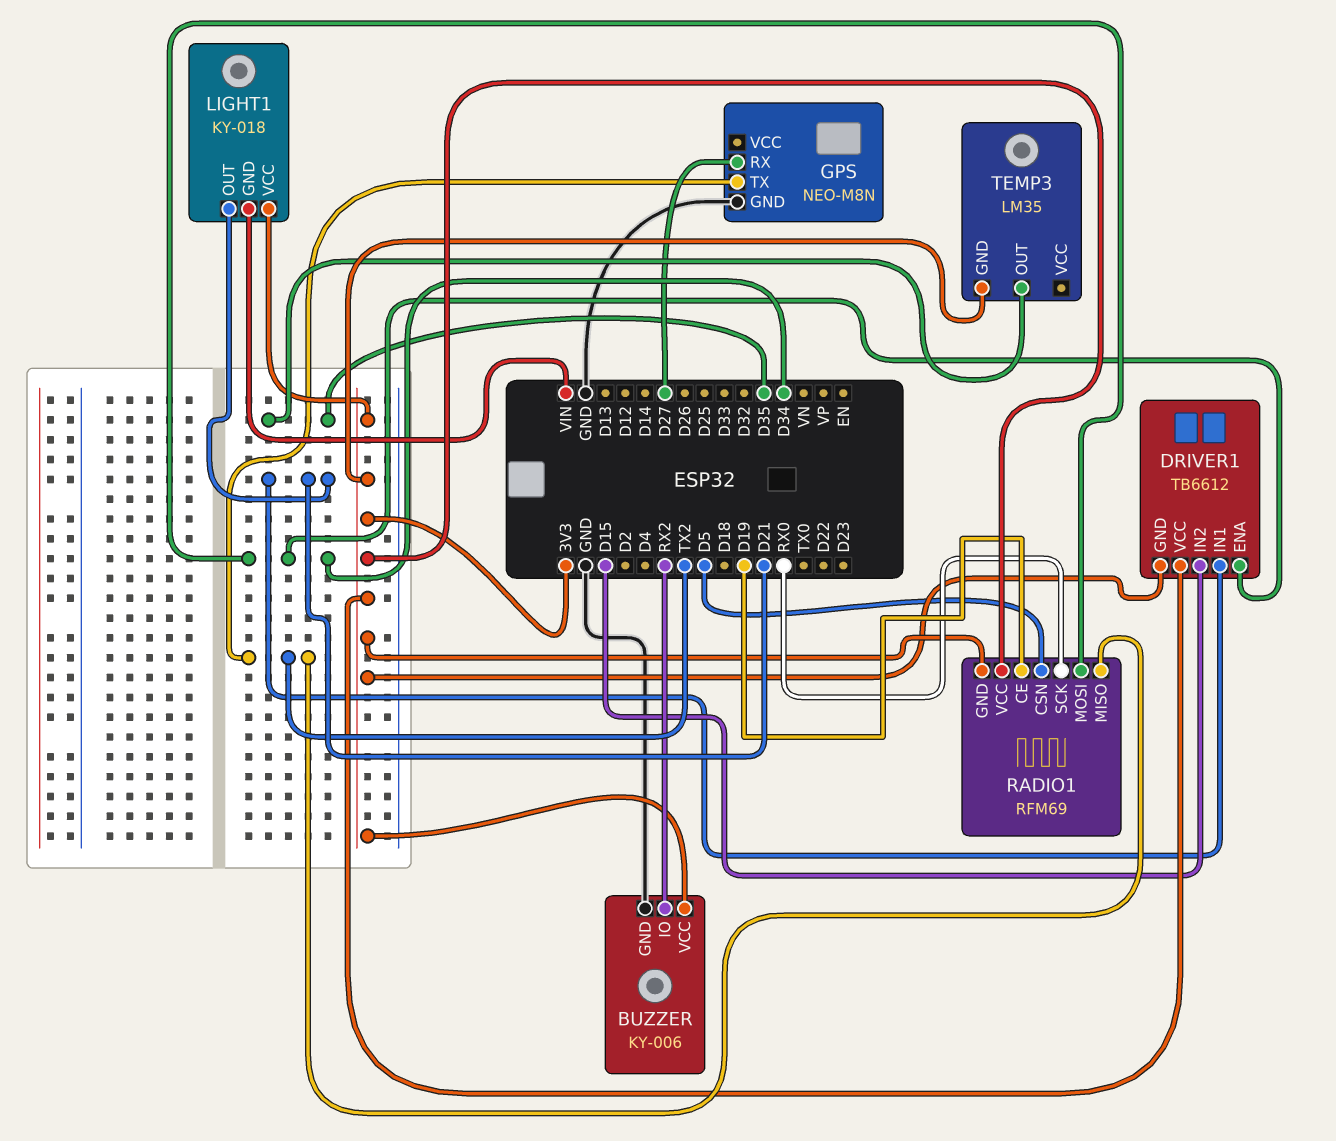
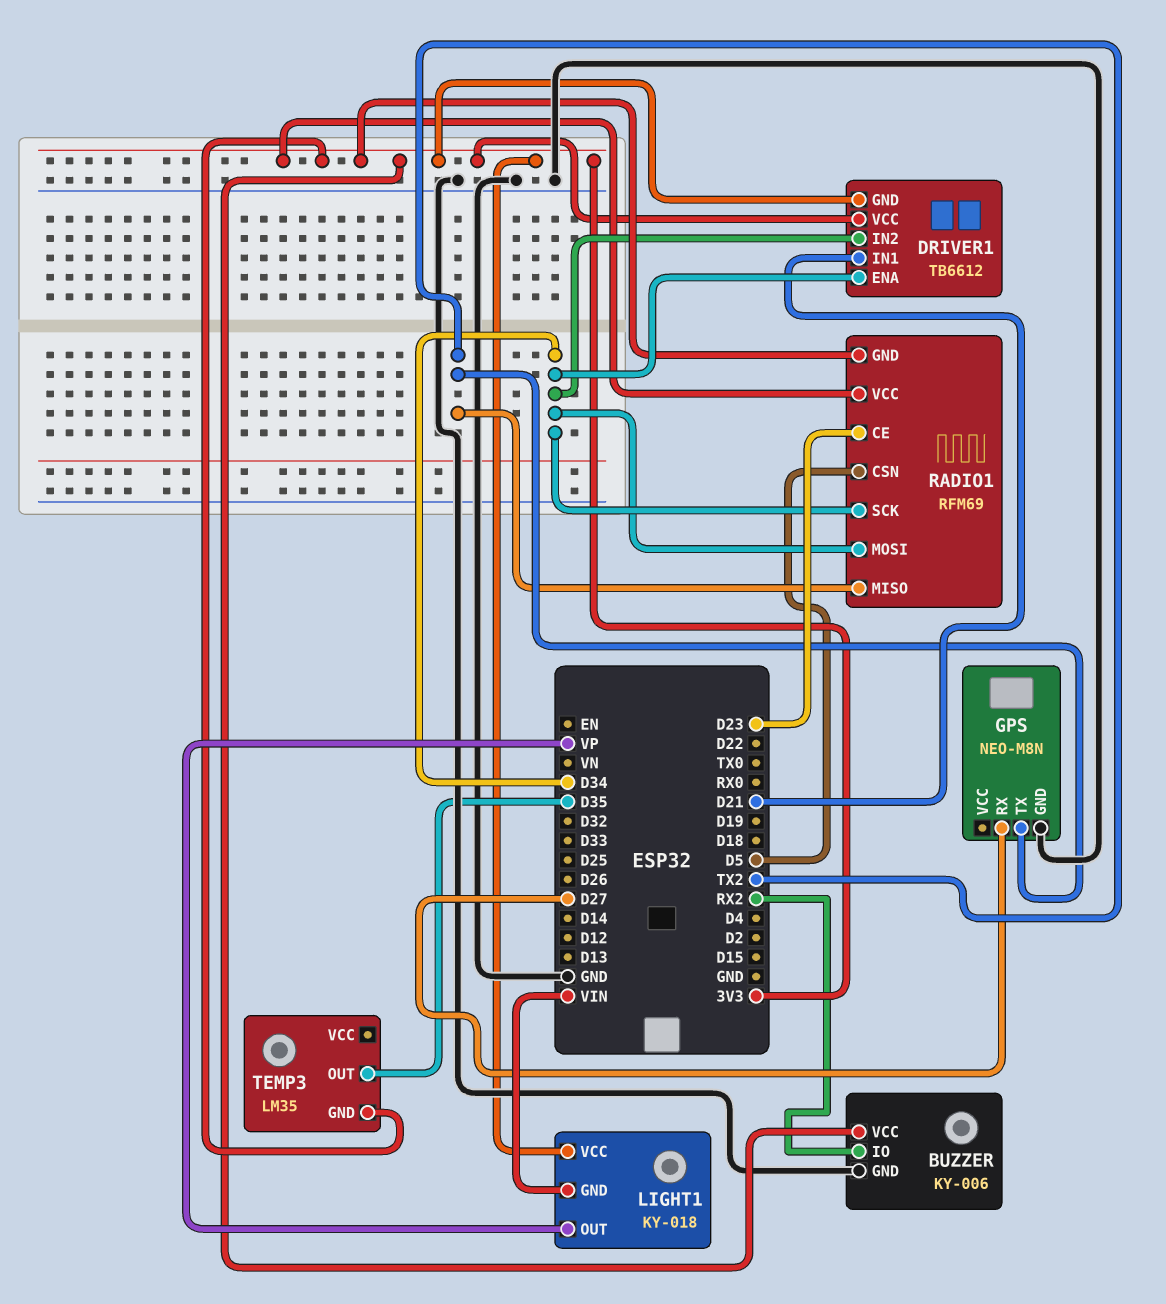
DRIVER1 pin IN2: D15 -> D34
LIGHT1 pin OUT: D21 -> VP
RADIO1 pin CE: D19 -> D23
RADIO1 pin SCK: RX0 -> D34

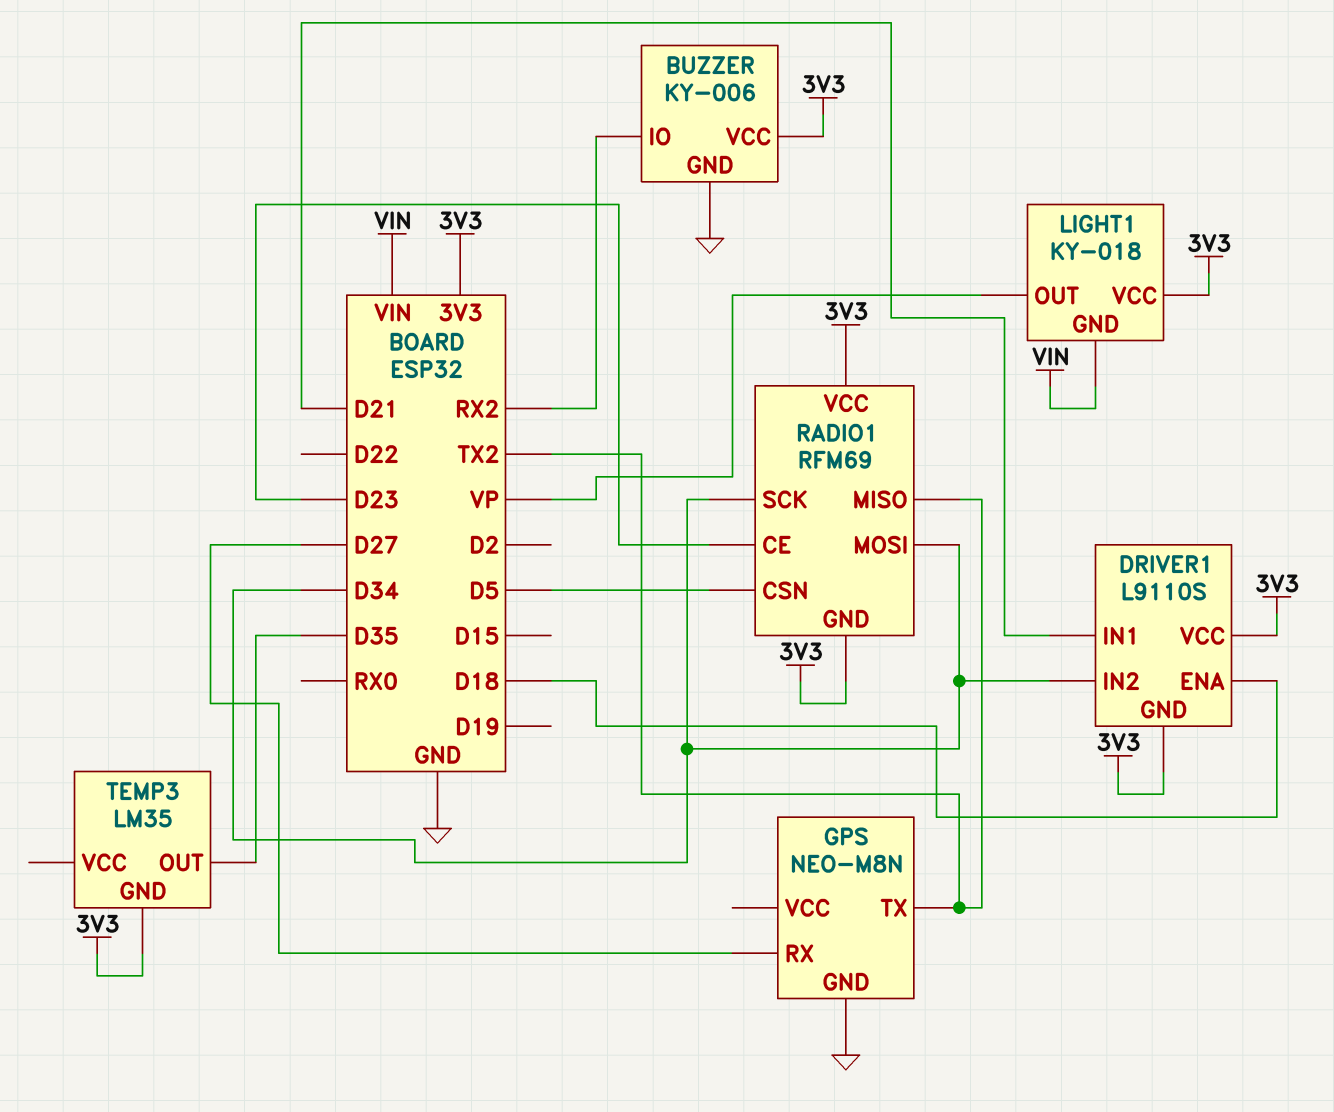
DRIVER1: TB6612 -> L9110S
DRIVER1 pin ENA: D34 -> D18

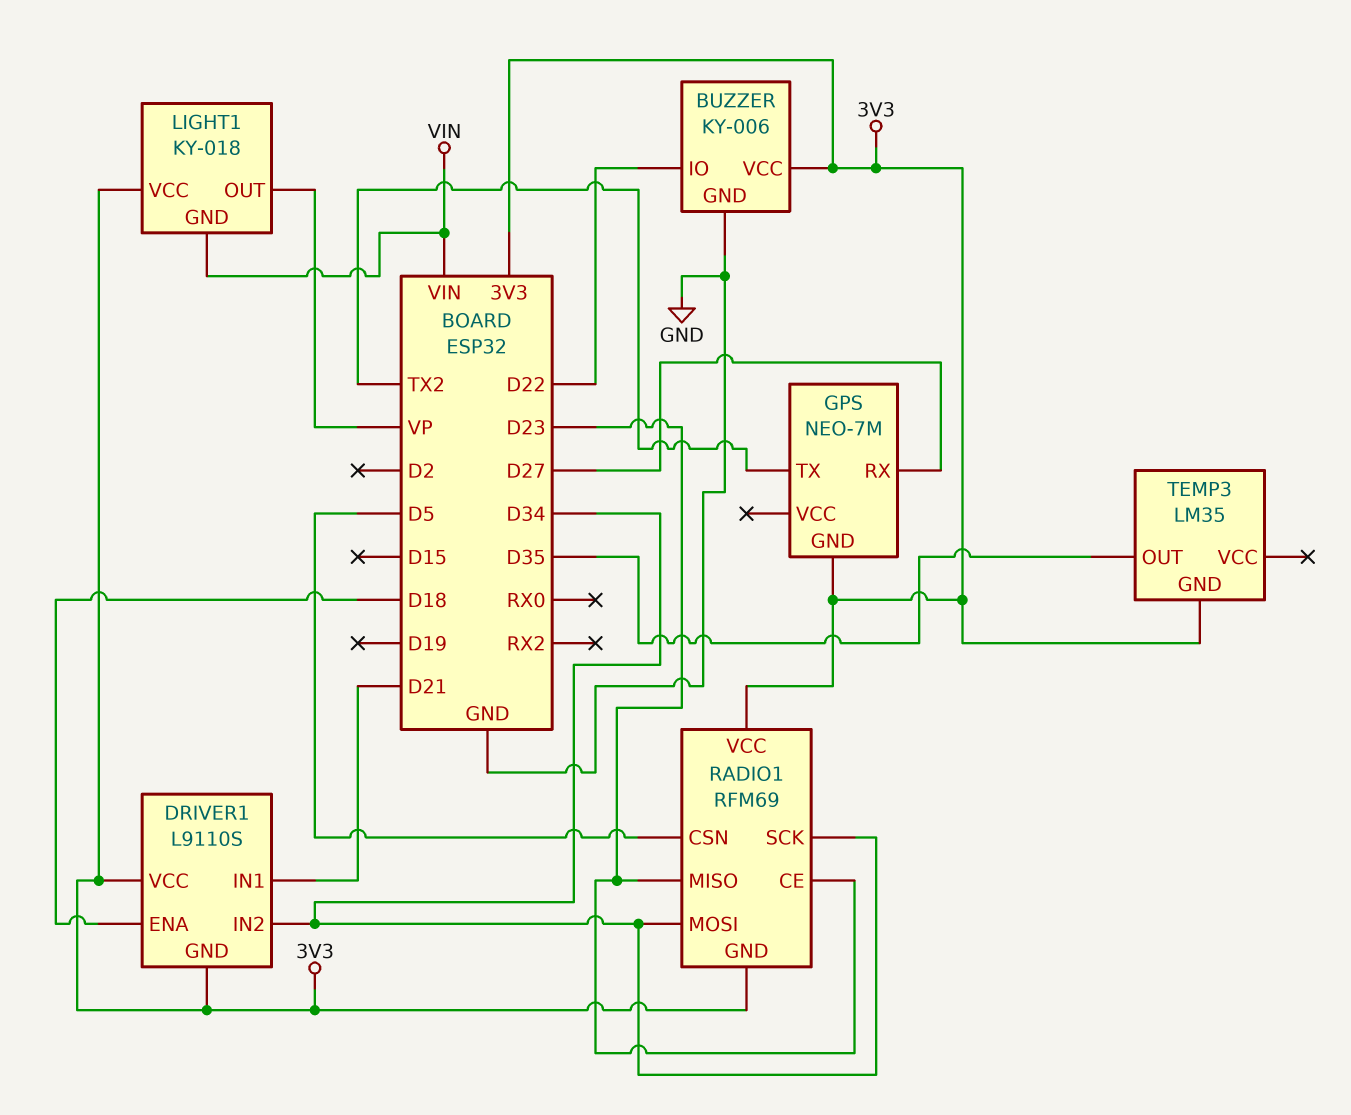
BUZZER pin IO: RX2 -> D22
GPS: NEO-M8N -> NEO-7M
GPS pin GND: GND -> 3V3
RADIO1 pin MISO: TX2 -> D23

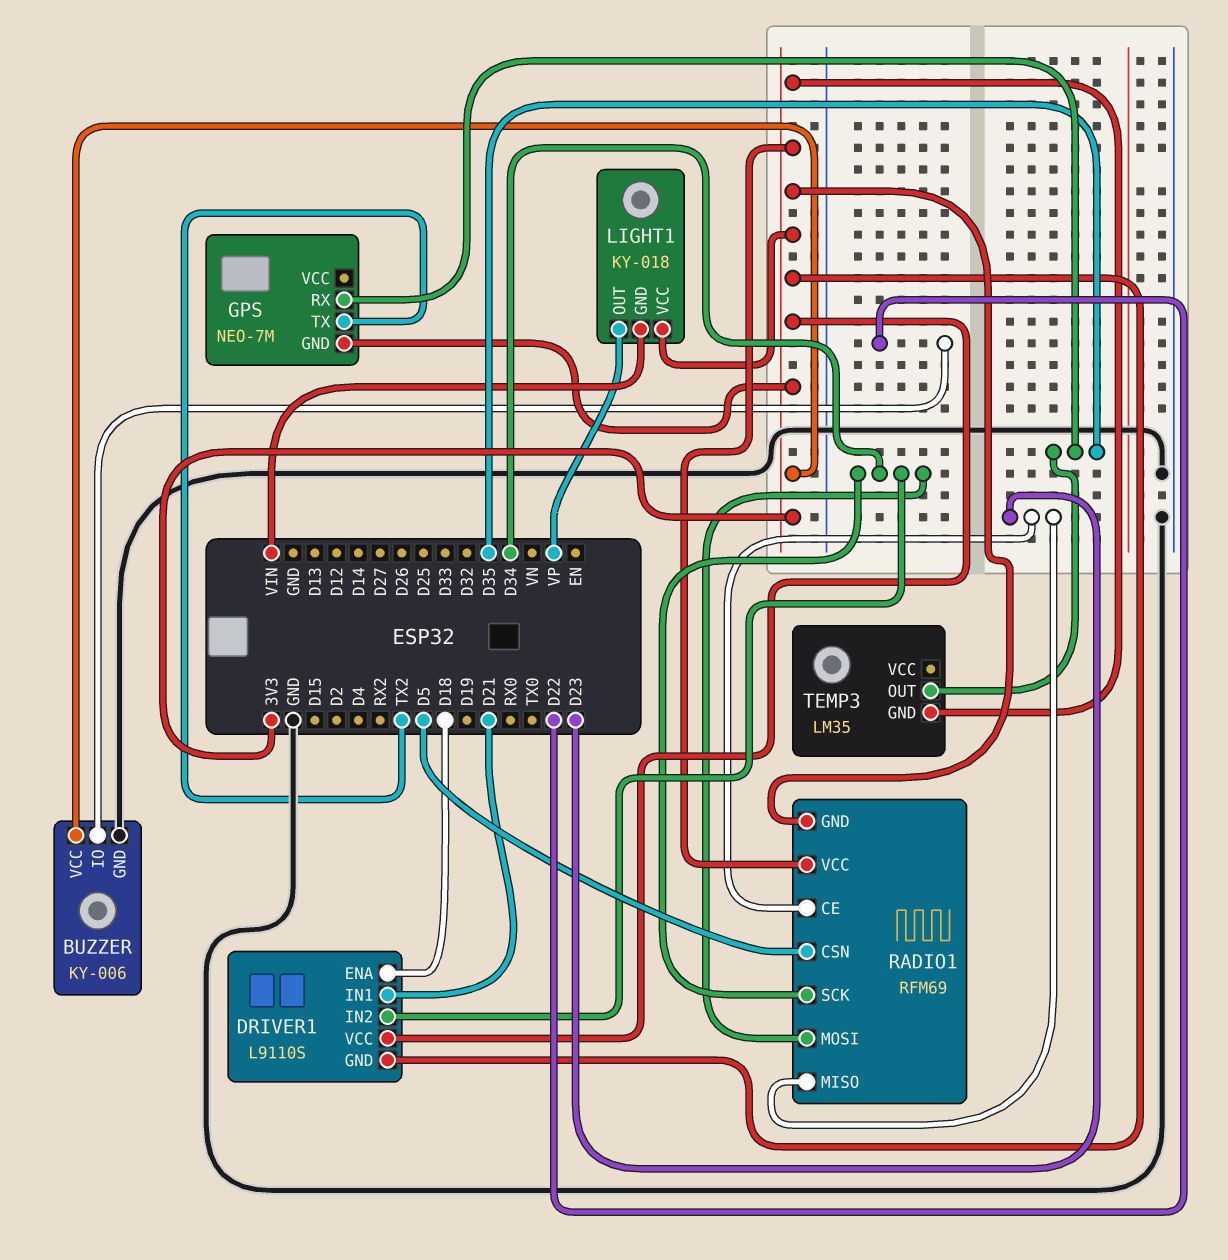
GPS pin RX: D27 -> D35

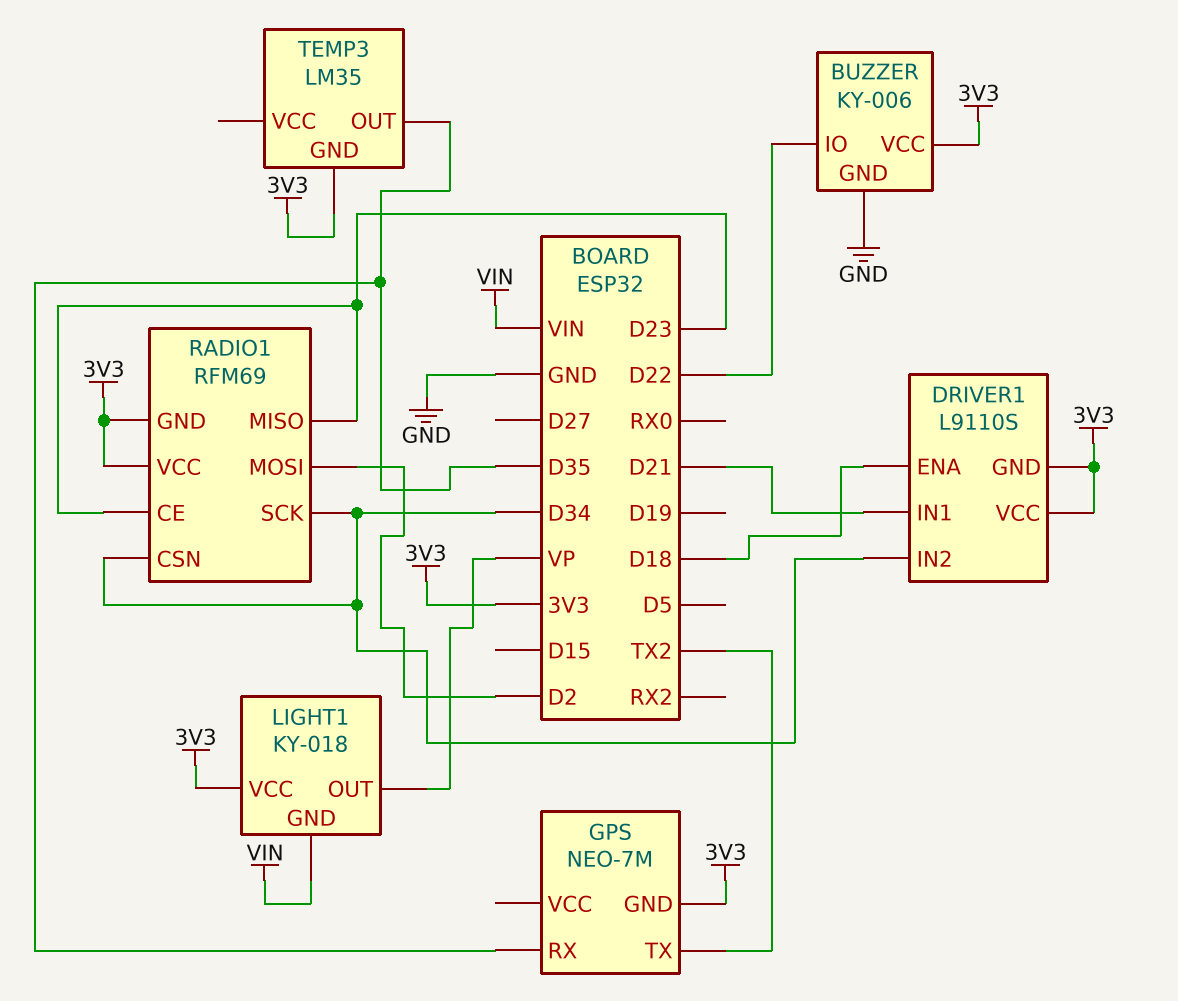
RADIO1 pin CSN: D5 -> D34
RADIO1 pin MOSI: D34 -> D2

